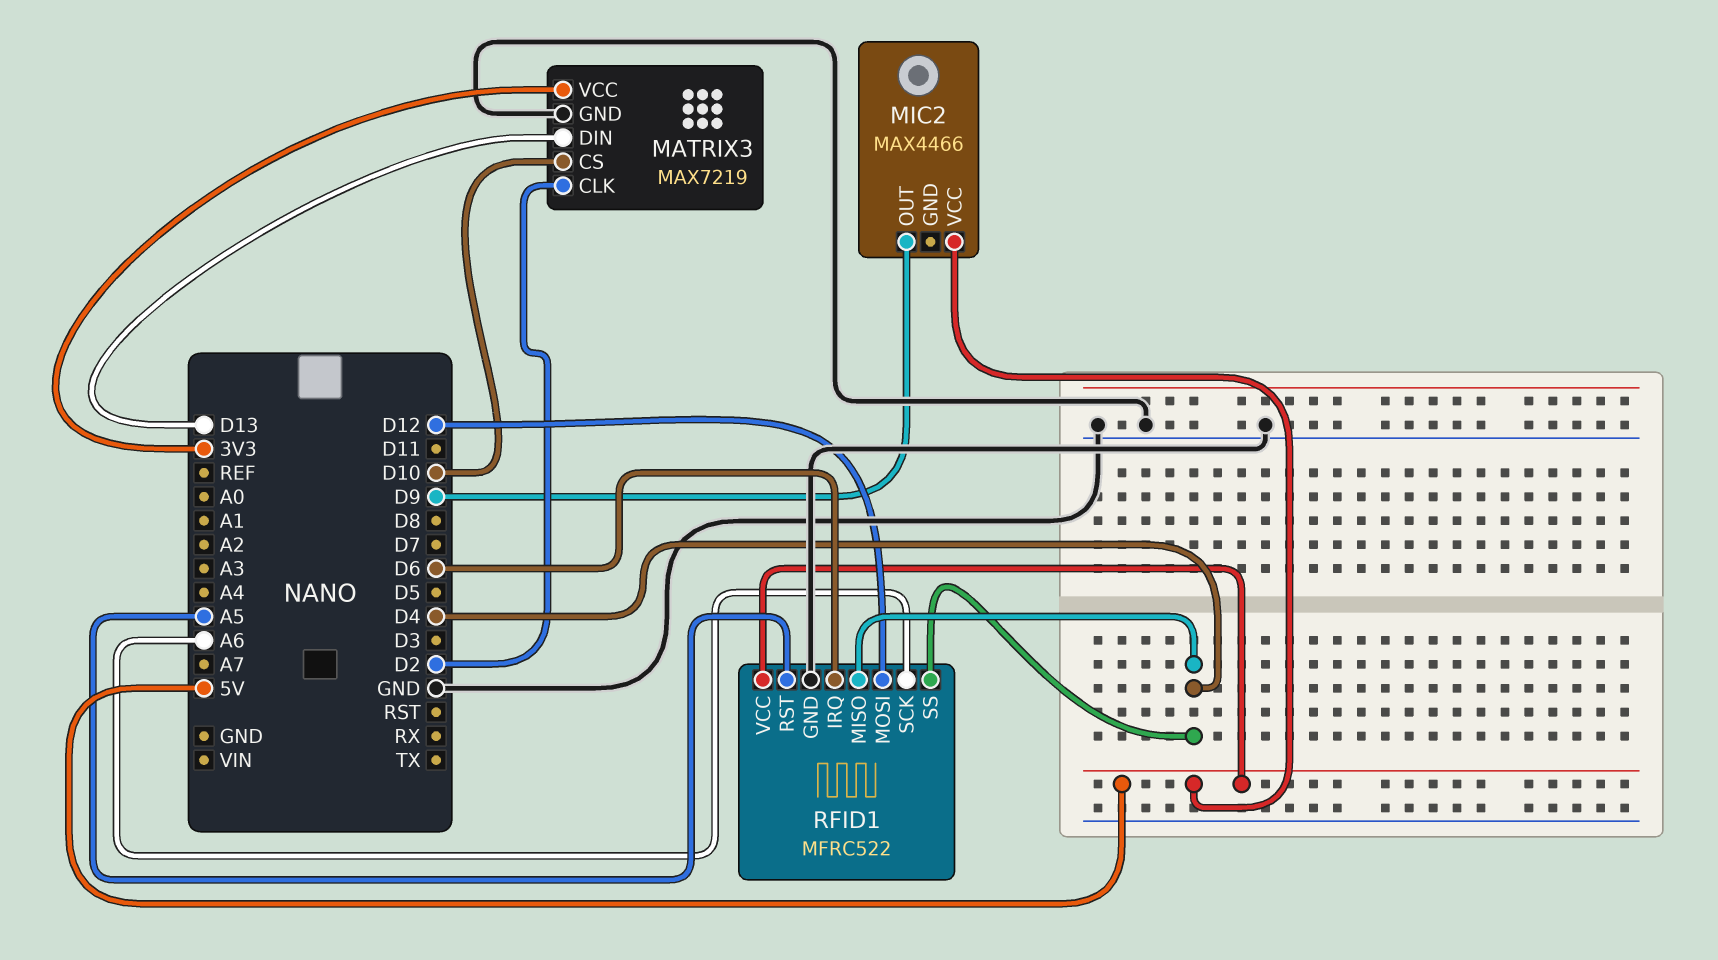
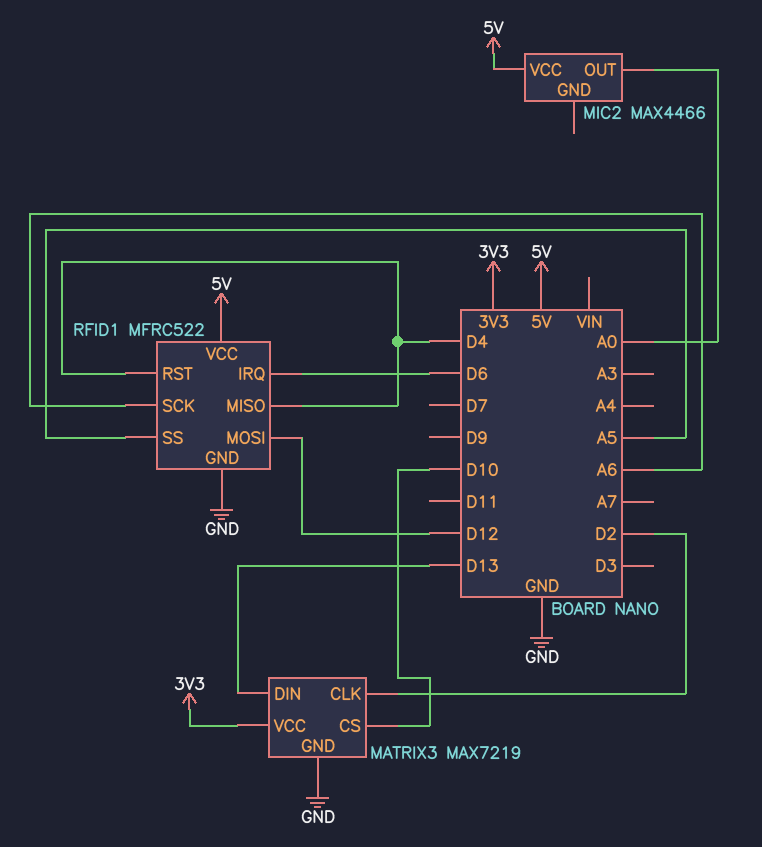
MIC2 pin OUT: D9 -> A0
RFID1 pin RST: A5 -> D4
RFID1 pin SS: D4 -> A5

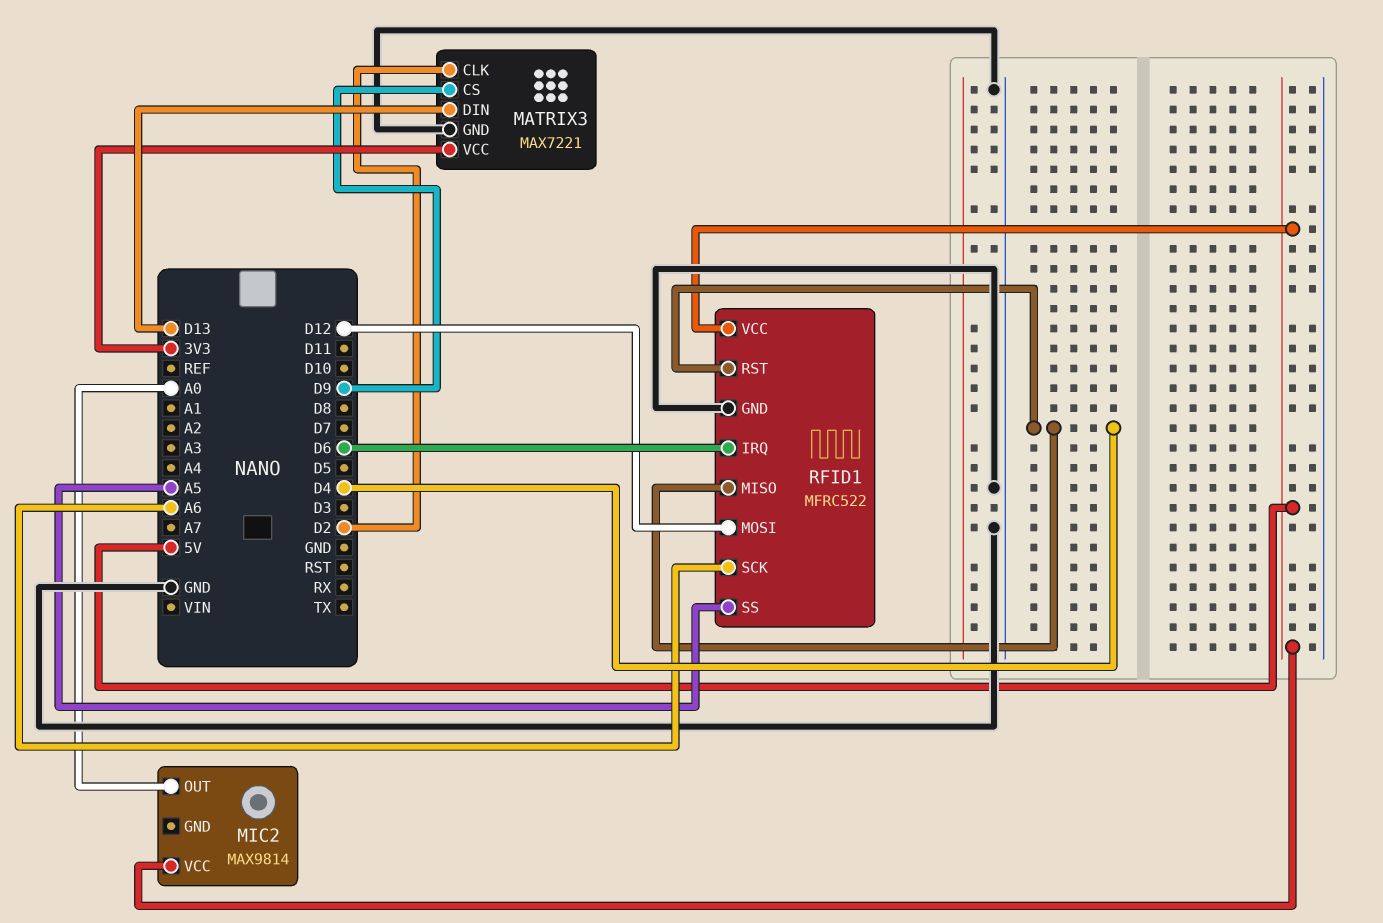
MATRIX3: MAX7219 -> MAX7221
MATRIX3 pin CS: D10 -> D9
MIC2: MAX4466 -> MAX9814

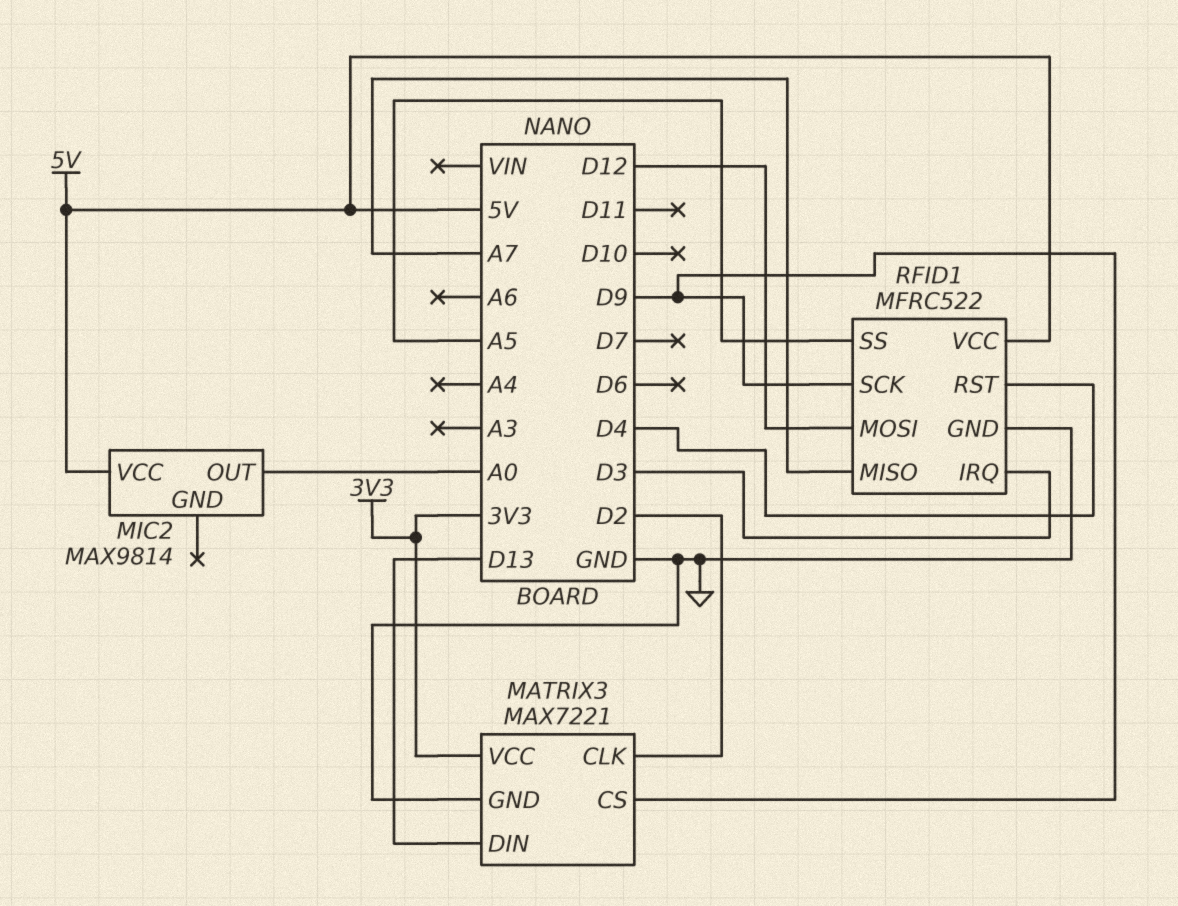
RFID1 pin IRQ: D6 -> D3
RFID1 pin MISO: D4 -> A7
RFID1 pin SCK: A6 -> D9

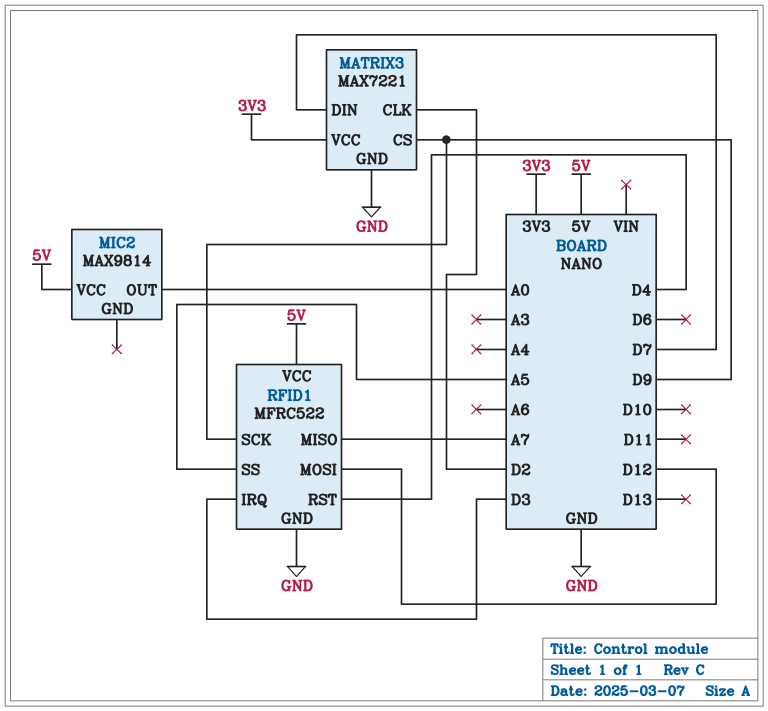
MATRIX3 pin DIN: D13 -> D7

